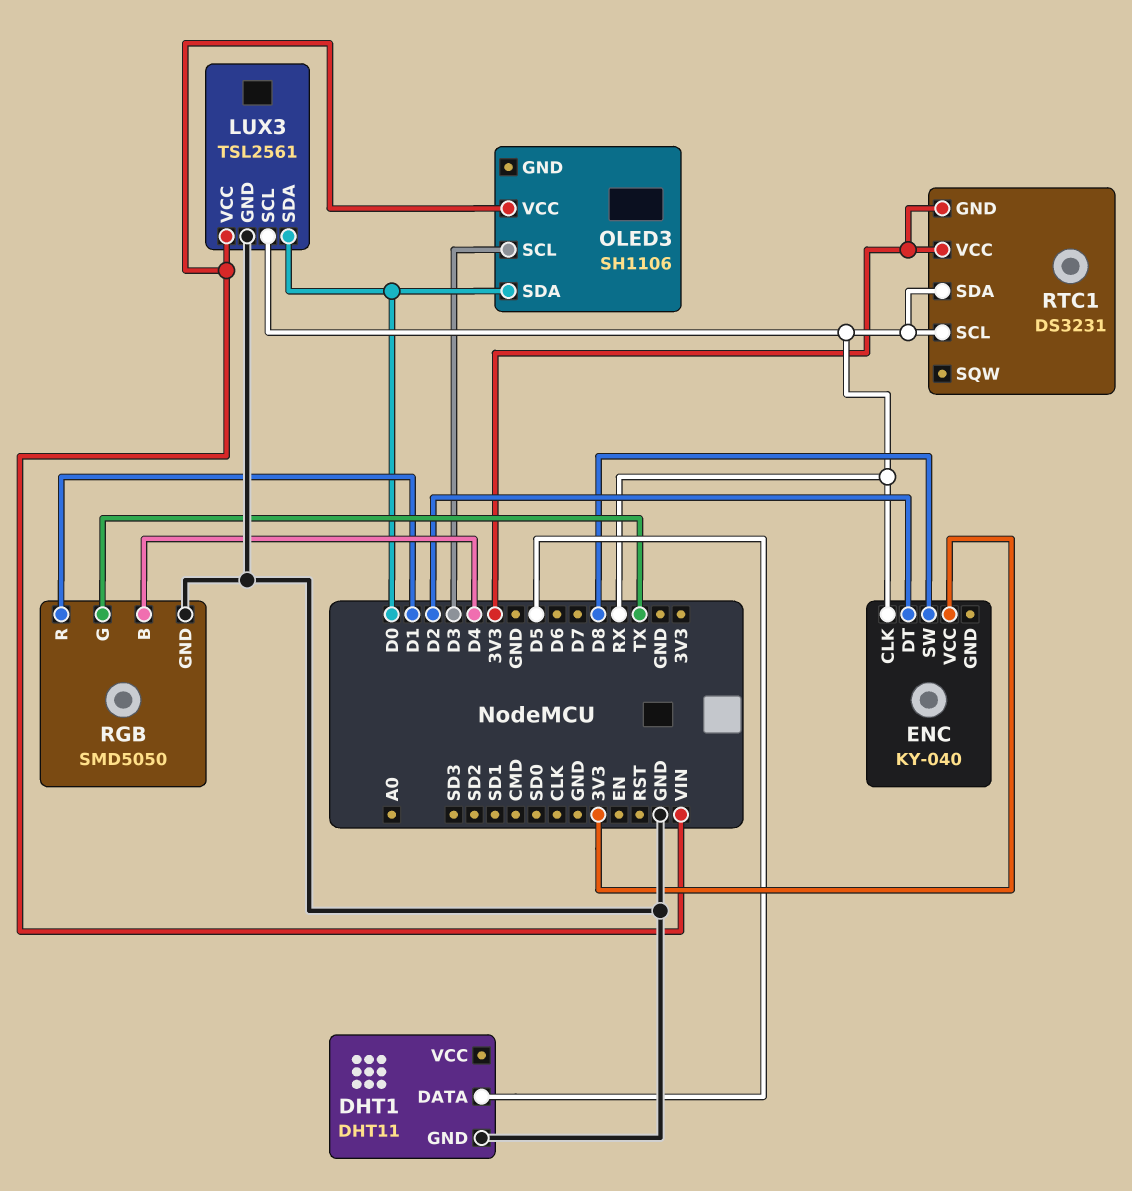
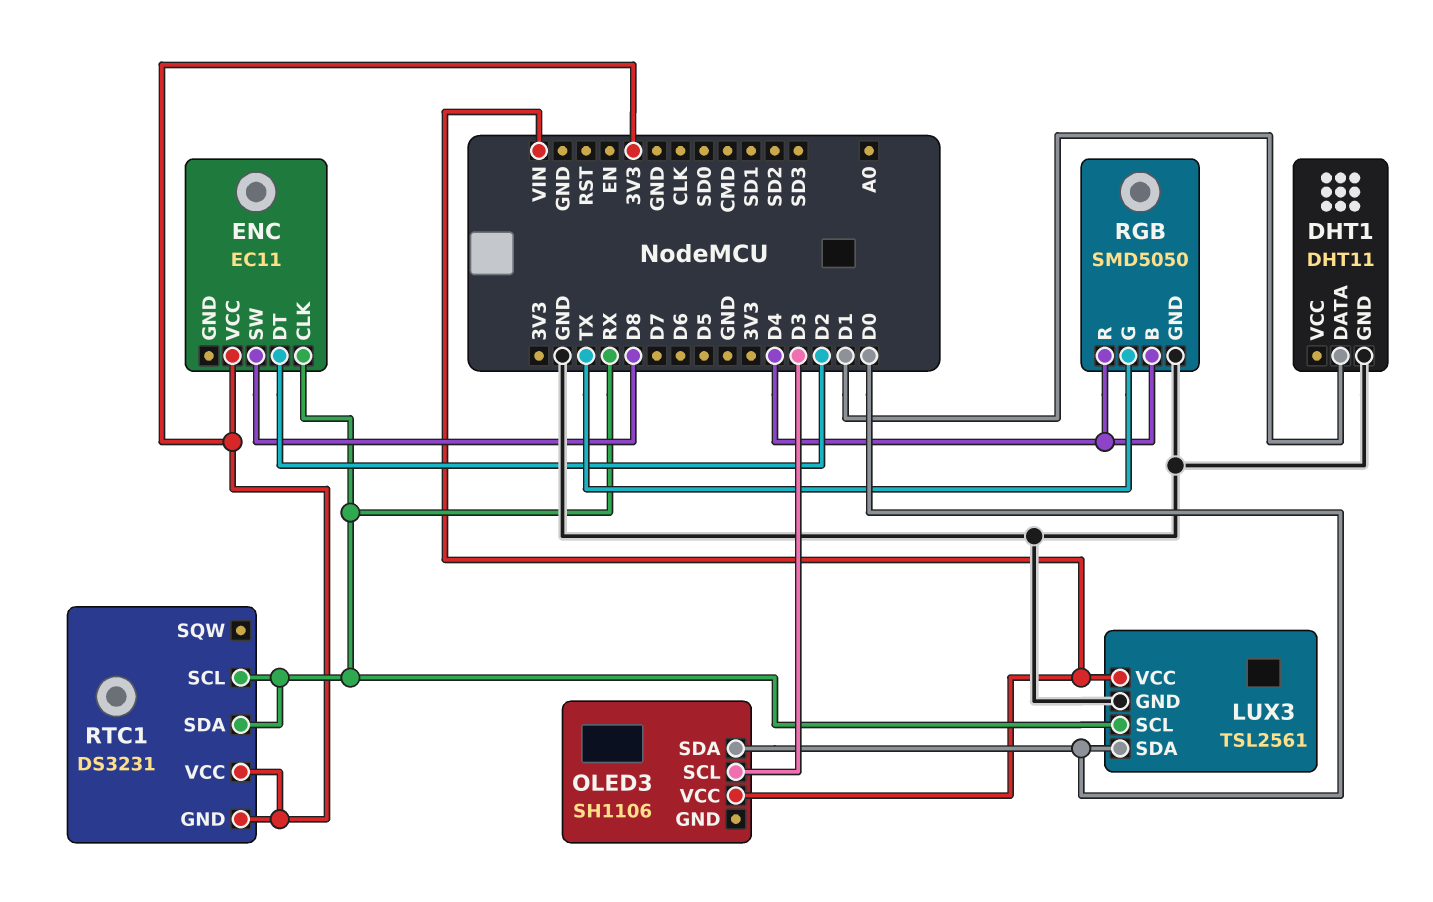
DHT1 pin DATA: D5 -> D1
ENC: KY-040 -> EC11
RGB pin R: D1 -> D4

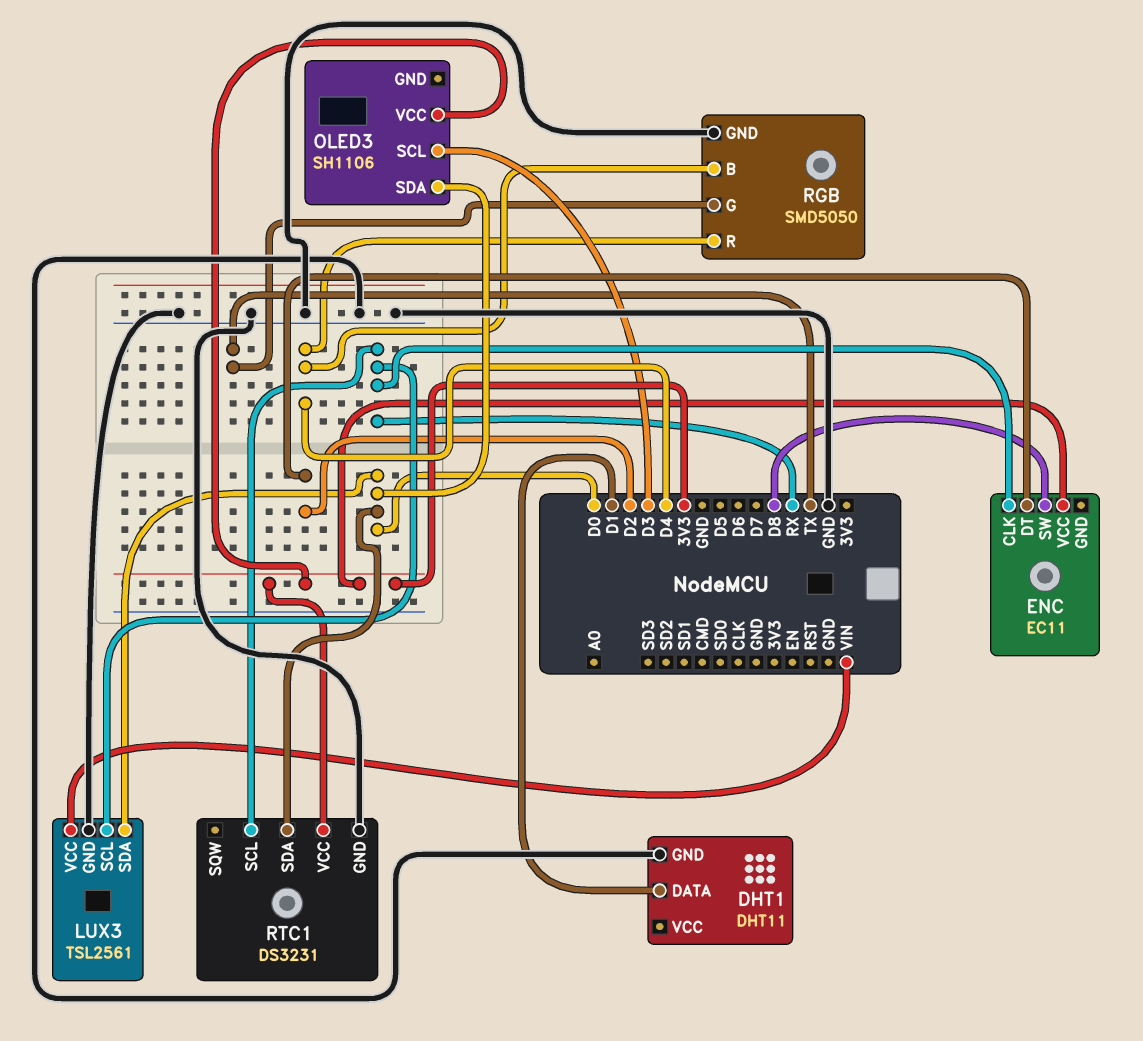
OLED3 pin VCC: VIN -> 3V3
RTC1 pin GND: 3V3 -> GND
RTC1 pin SDA: RX -> D0

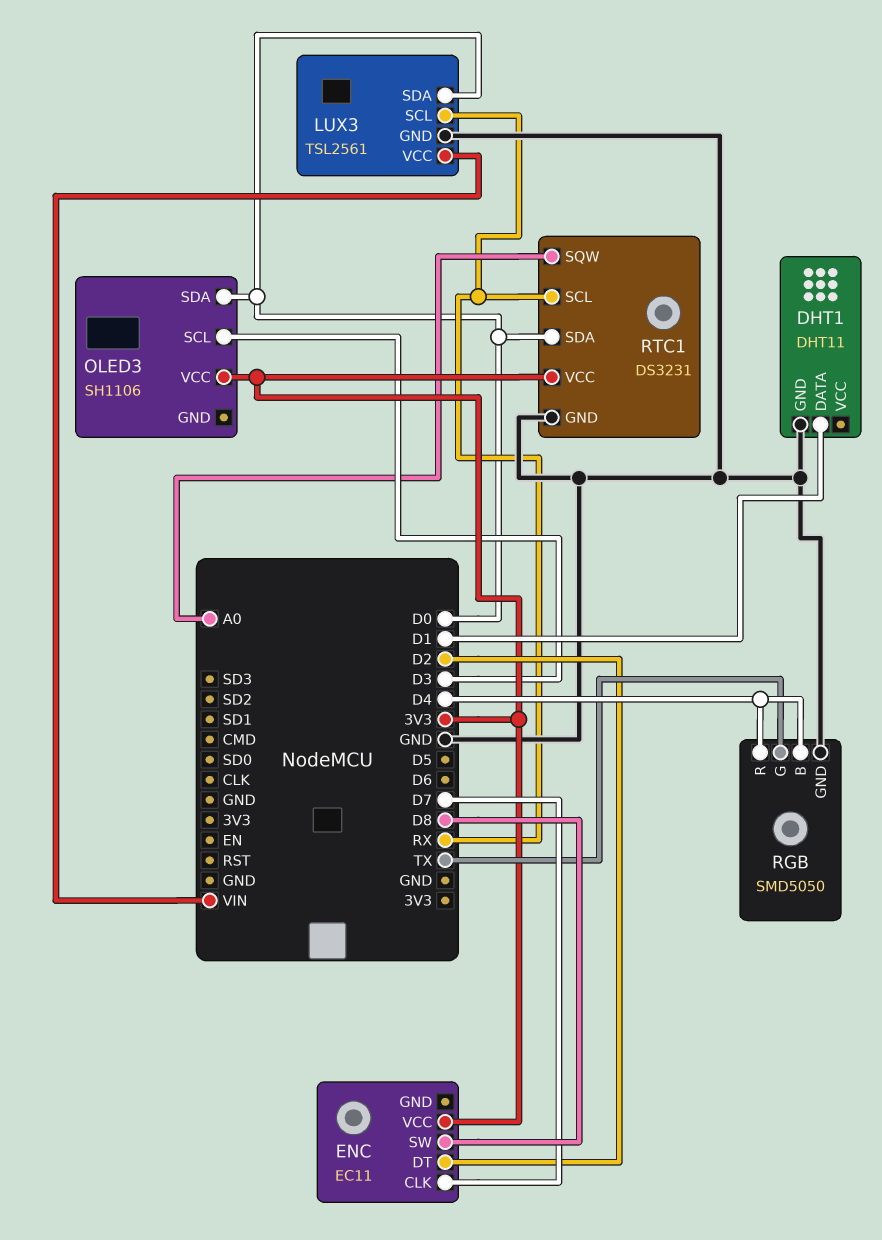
ENC pin CLK: RX -> D7
RTC1 pin SQW: none -> A0

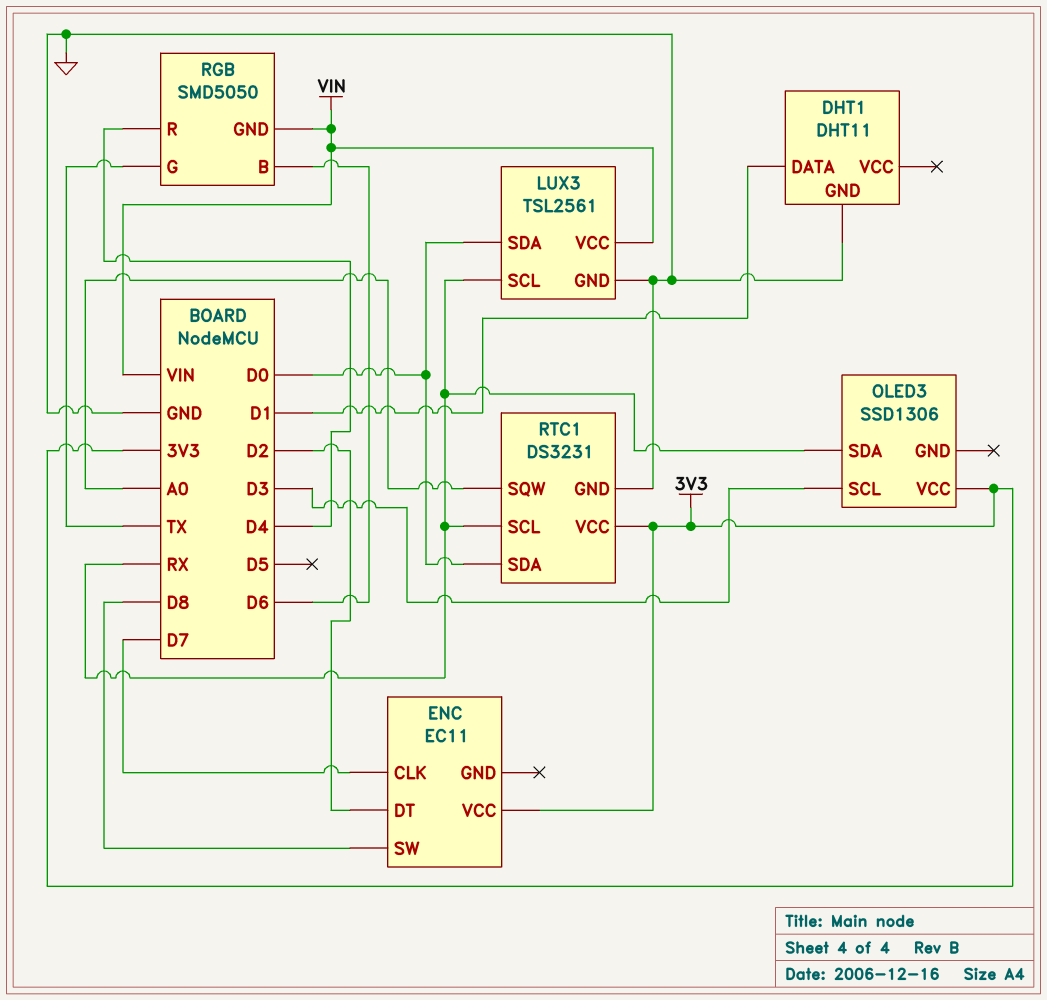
OLED3: SH1106 -> SSD1306
OLED3 pin SDA: D0 -> RX
RGB pin B: D4 -> D6
RGB pin GND: GND -> VIN

